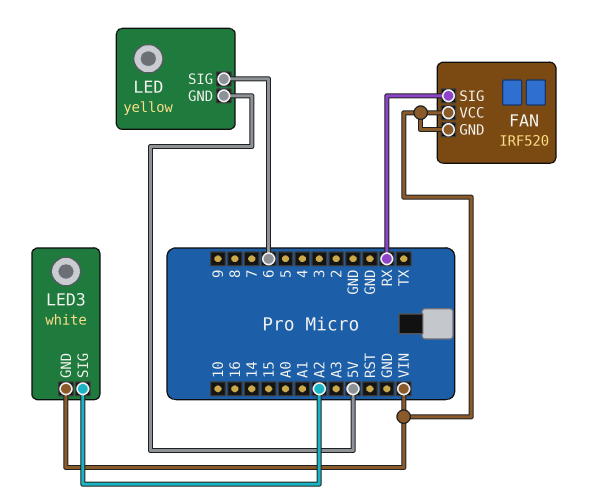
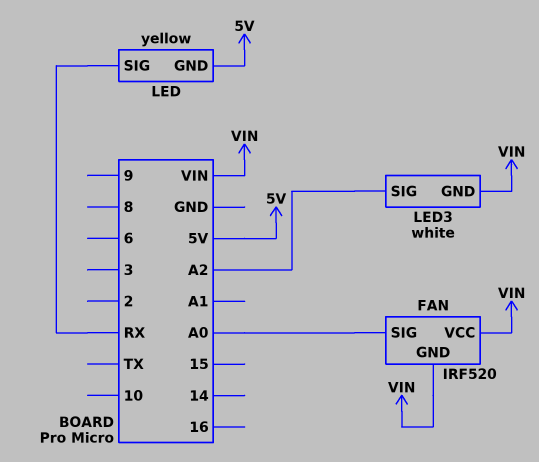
FAN pin SIG: RX -> A0
LED pin SIG: 6 -> RX

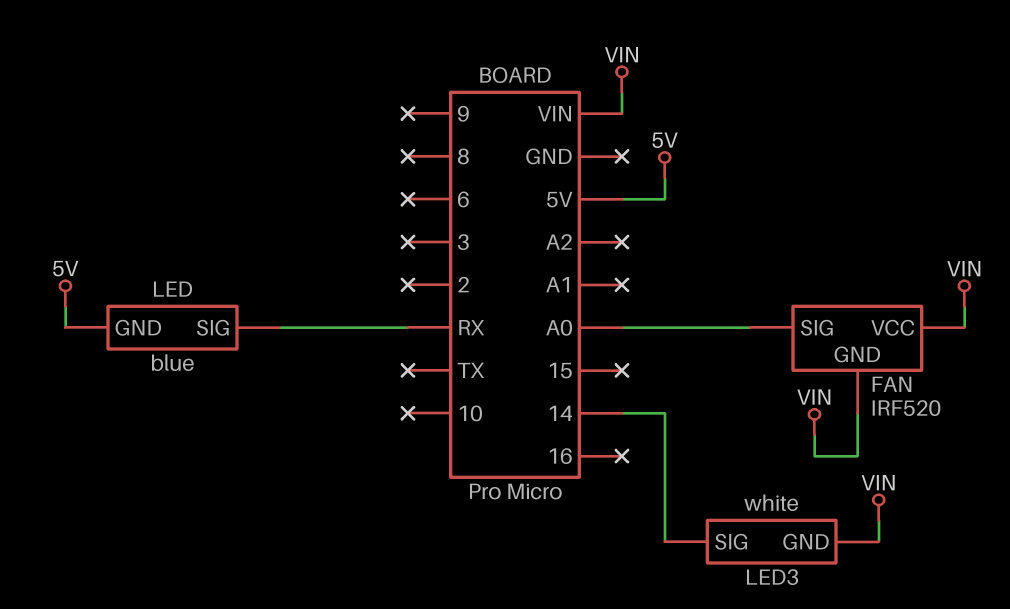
LED: yellow -> blue
LED3 pin SIG: A2 -> 14

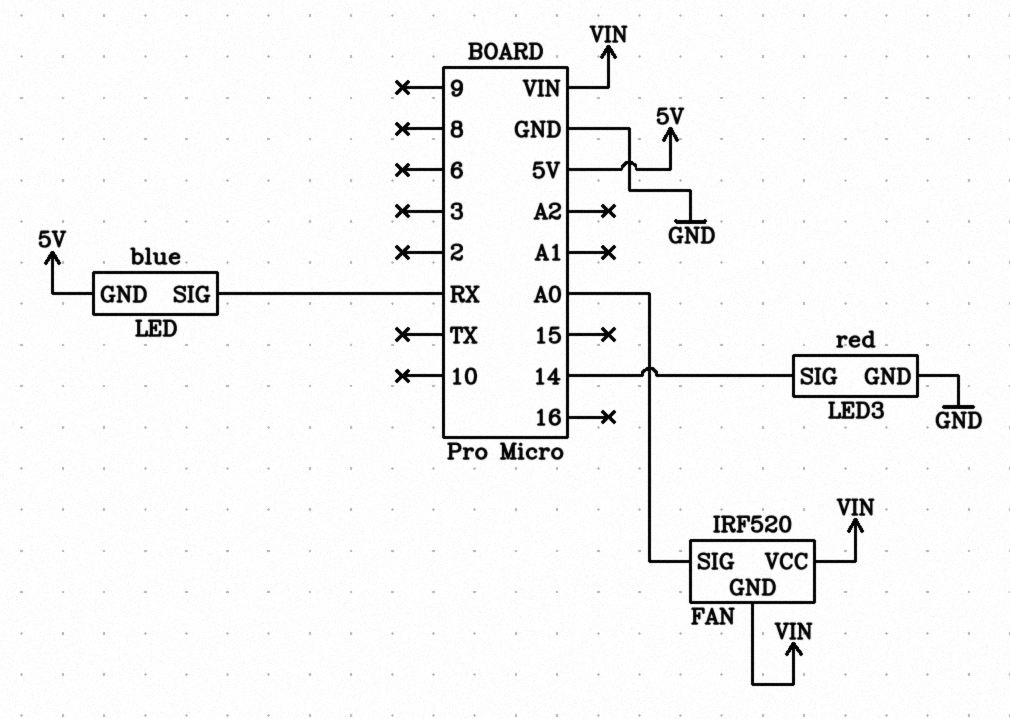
LED3: white -> red
LED3 pin GND: VIN -> GND

